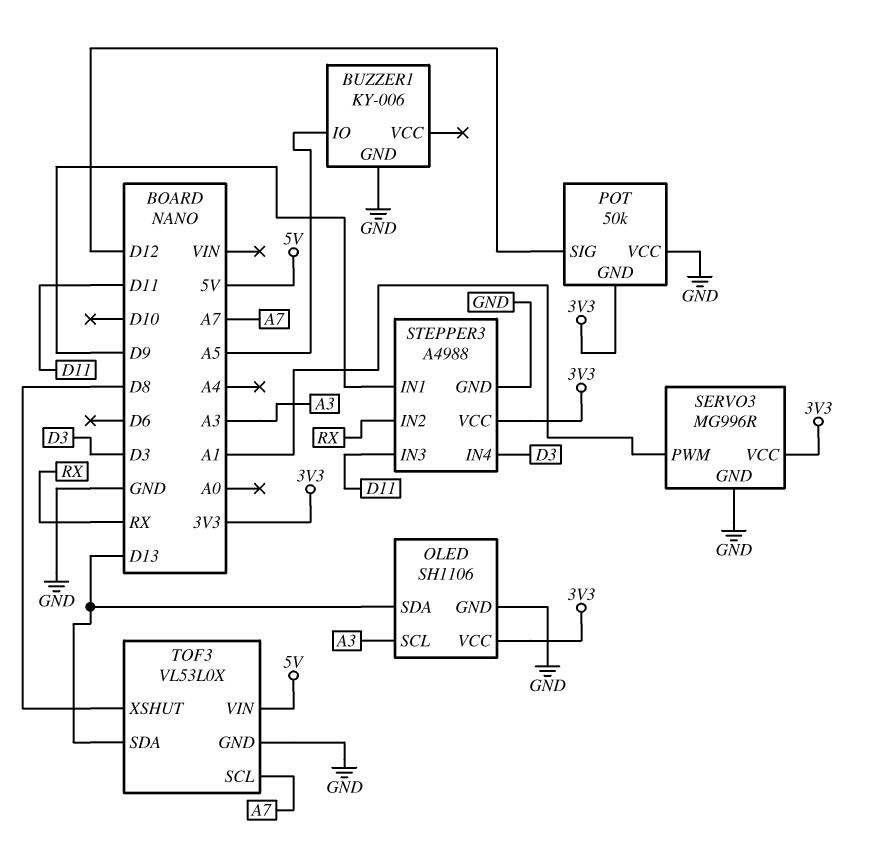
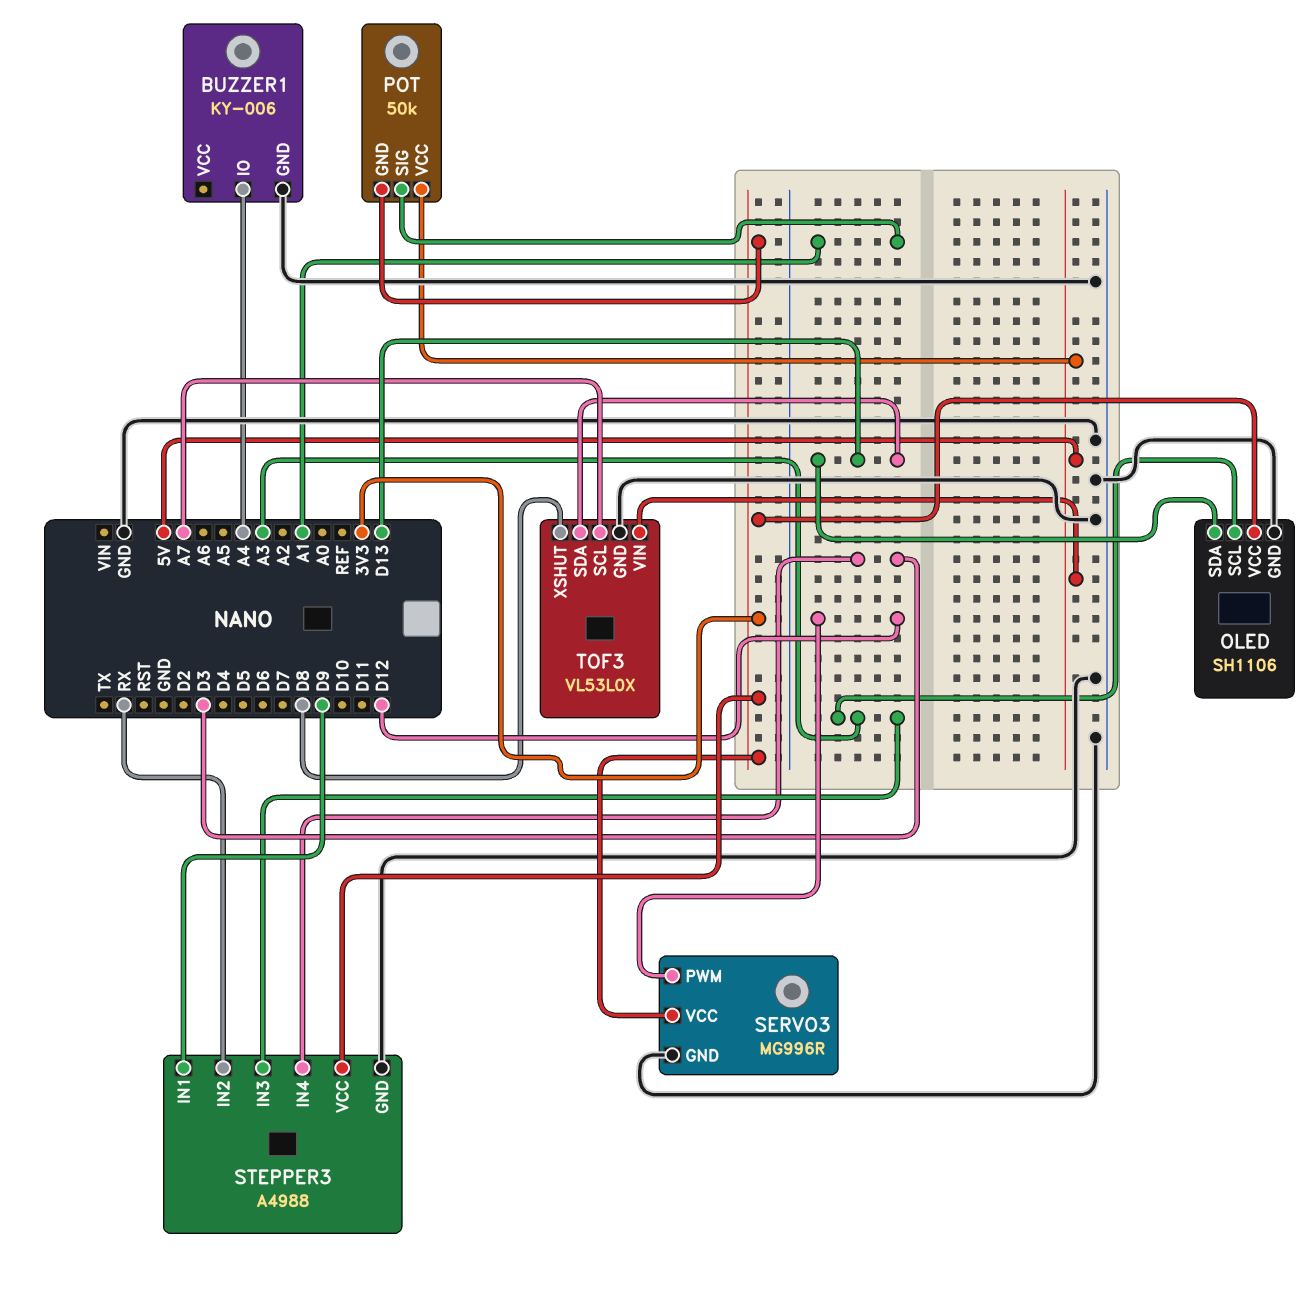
BUZZER1 pin IO: A5 -> A4
POT pin SIG: D12 -> A1
POT pin VCC: GND -> 5V
SERVO3 pin PWM: A1 -> D12
STEPPER3 pin IN3: D11 -> A3

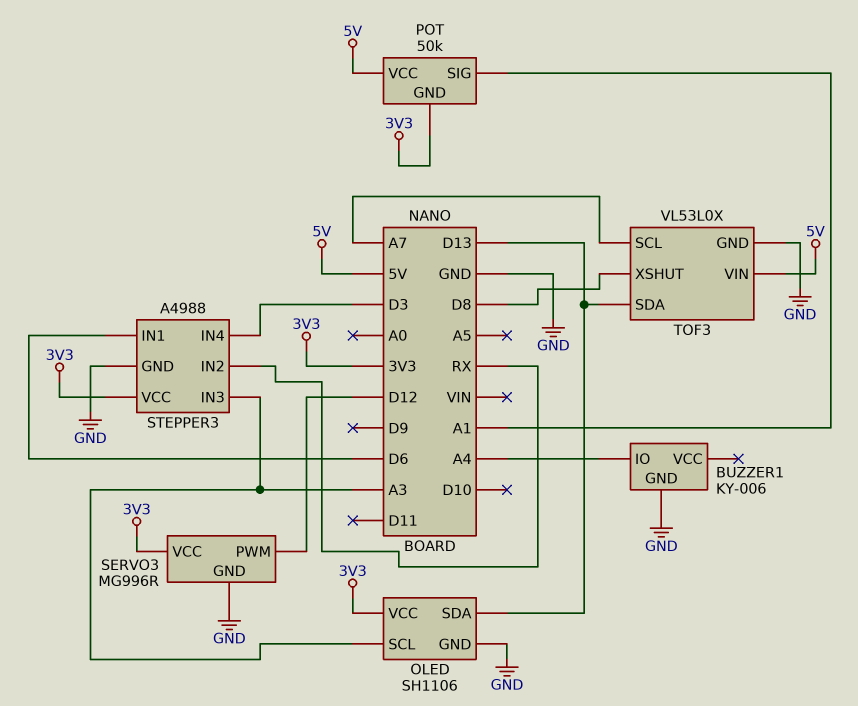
STEPPER3 pin IN1: D9 -> D6

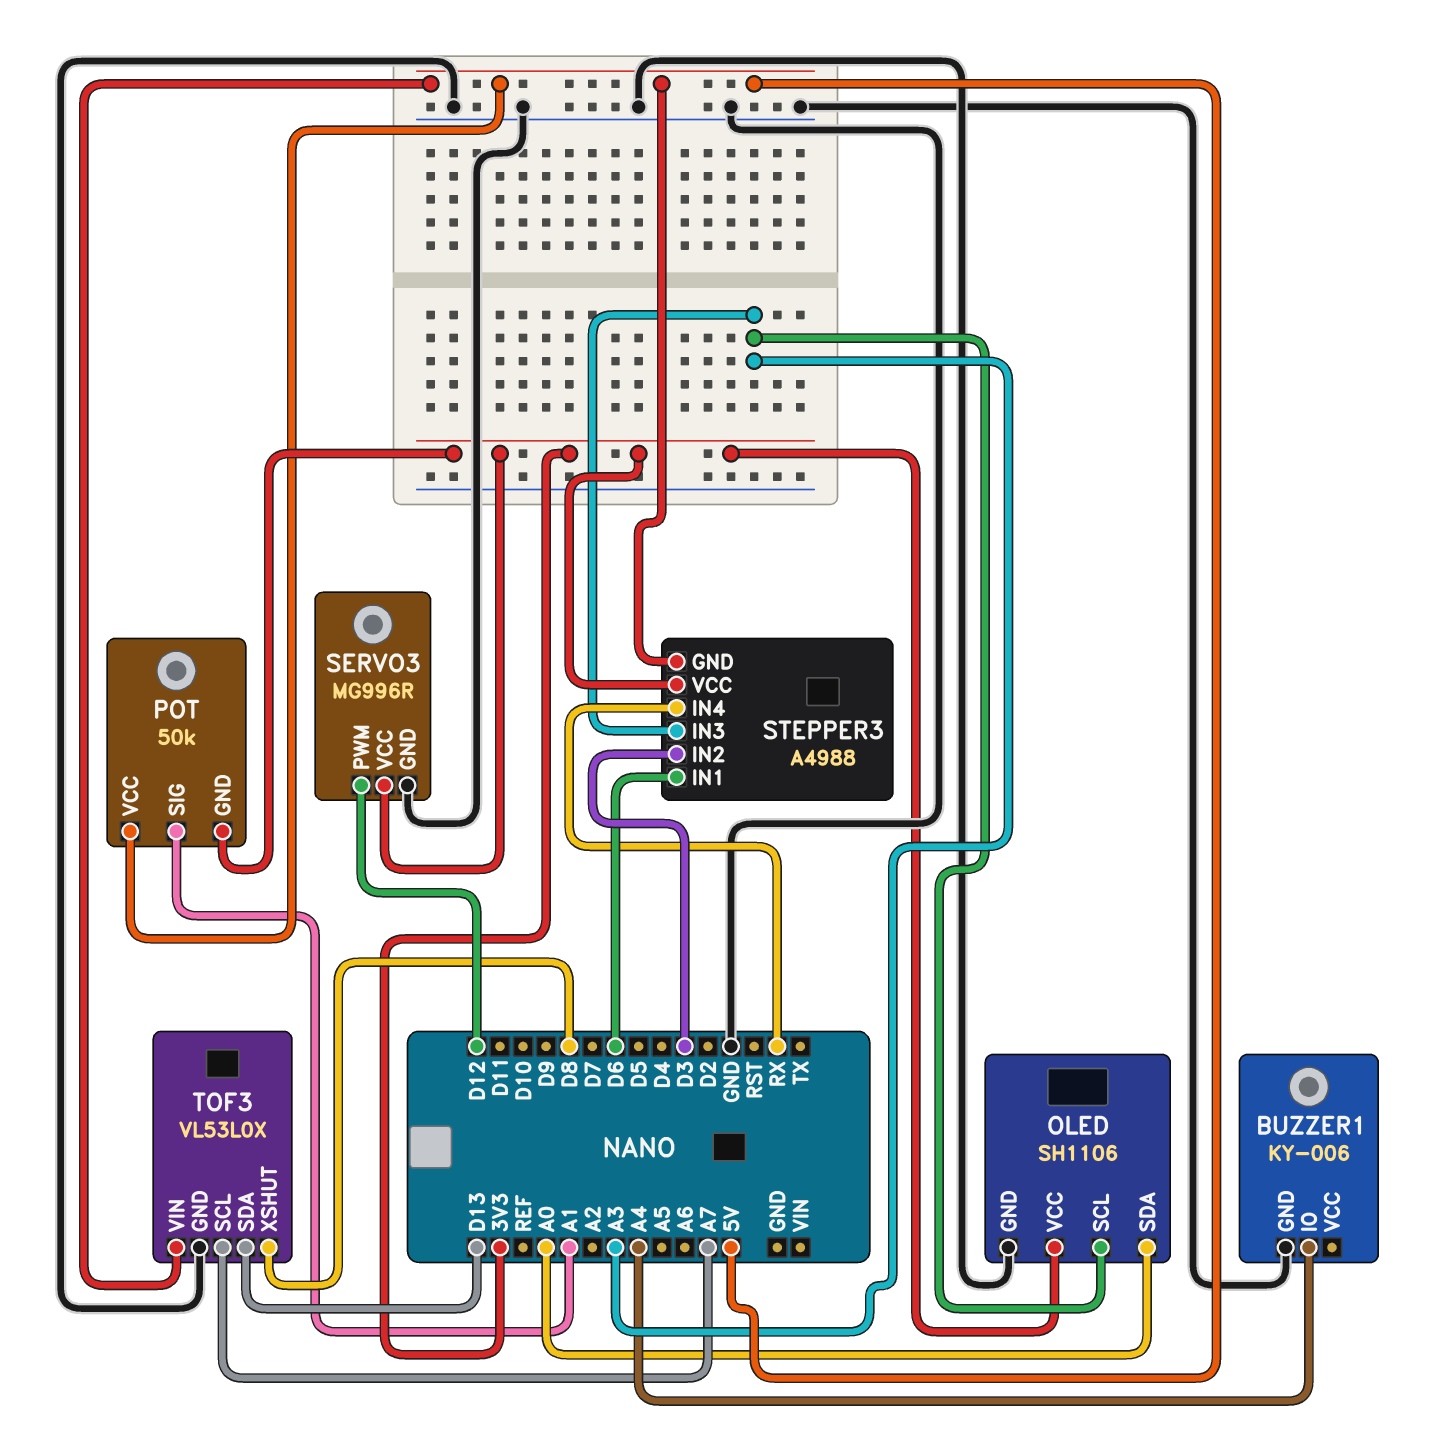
OLED pin SDA: D13 -> A0
STEPPER3 pin GND: GND -> 5V
STEPPER3 pin IN2: RX -> D3
STEPPER3 pin IN4: D3 -> RX

